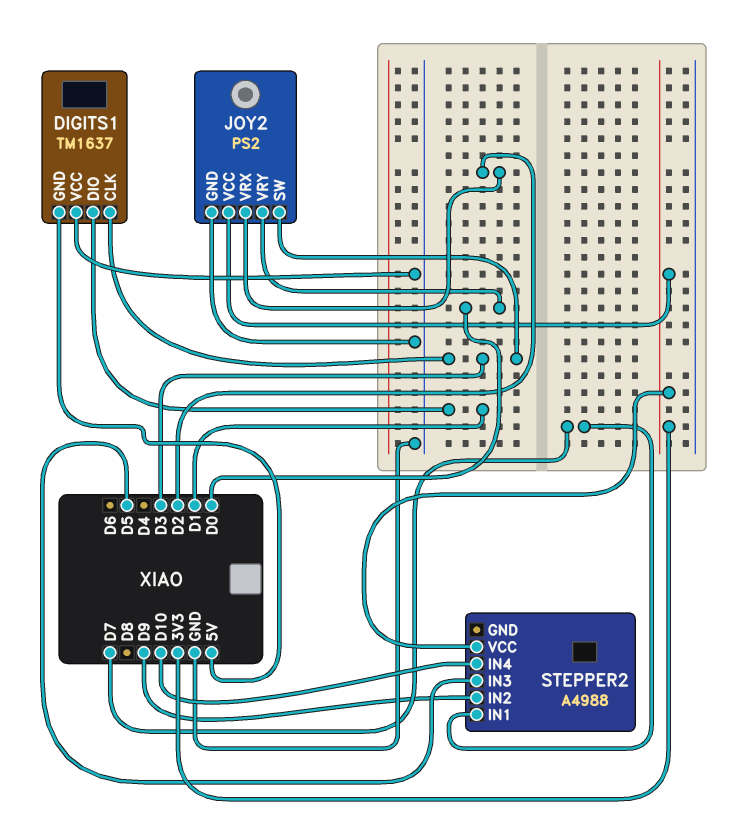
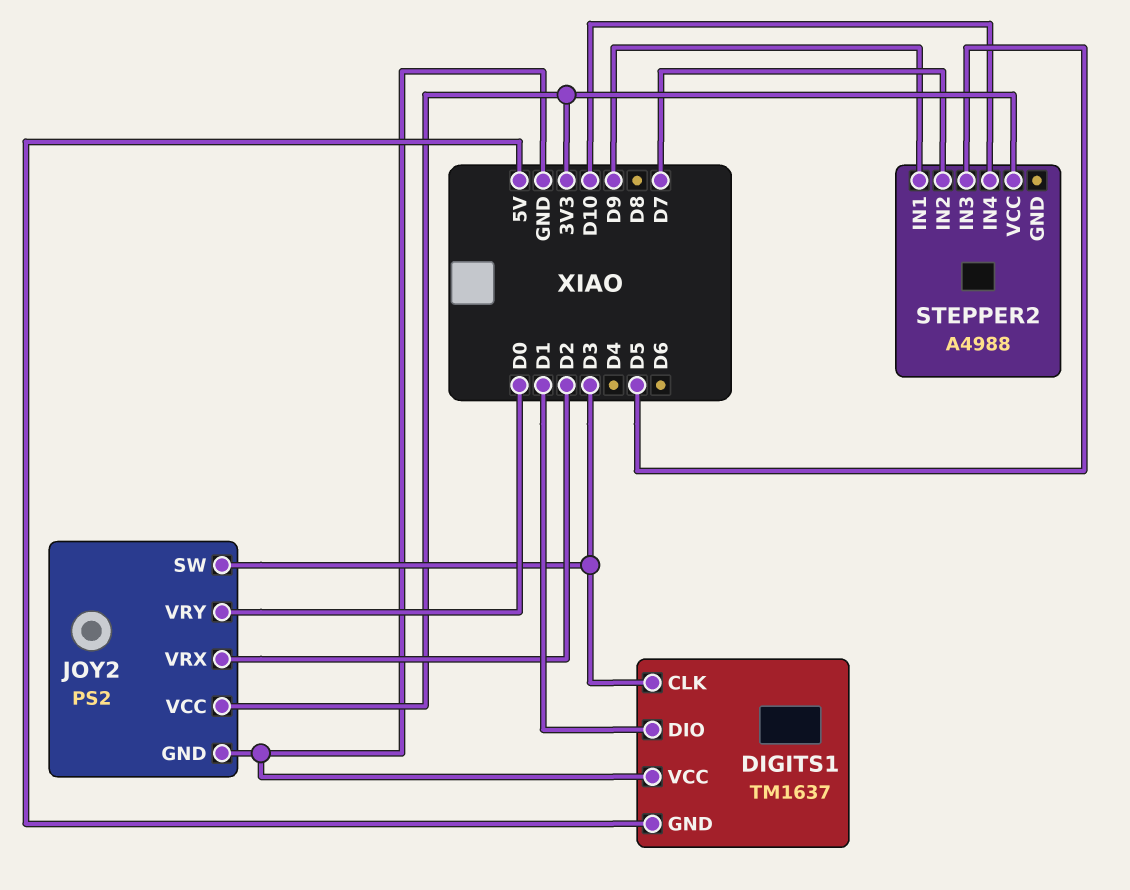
STEPPER2 pin IN1: D7 -> D9
STEPPER2 pin IN2: D9 -> D7

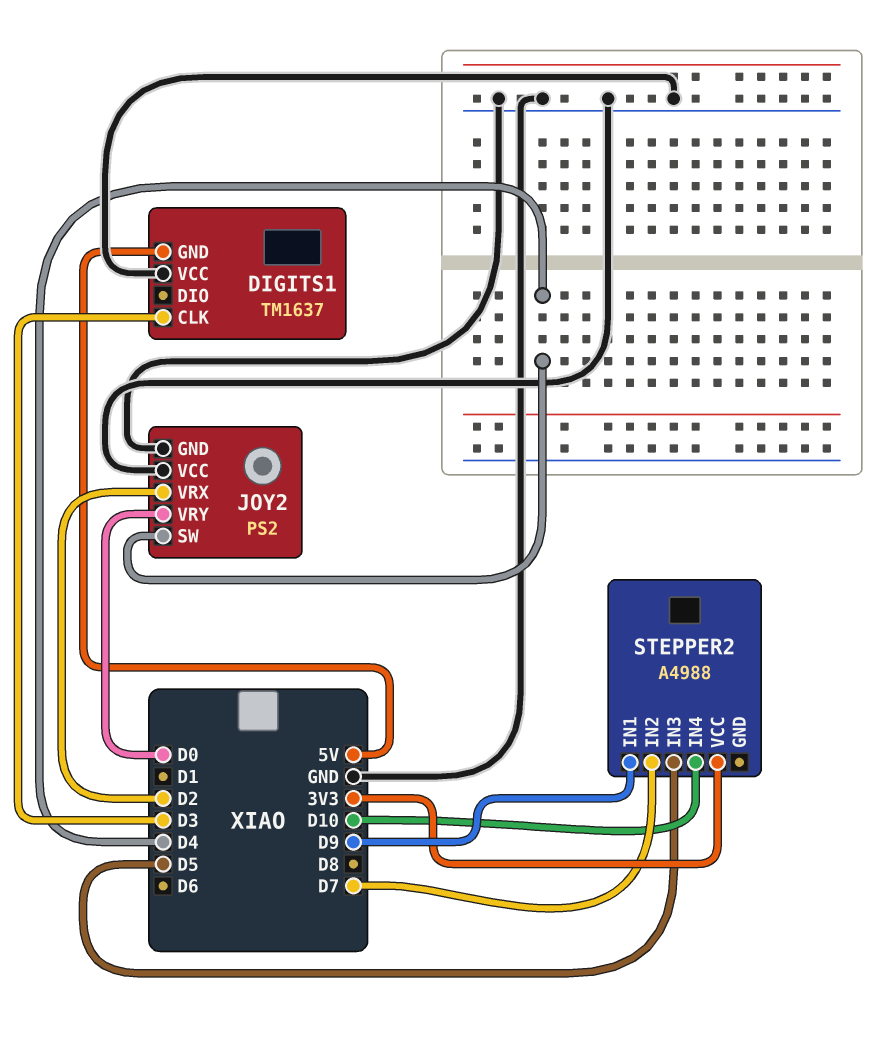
DIGITS1 pin DIO: D1 -> none
JOY2 pin SW: D3 -> D4
JOY2 pin VCC: 3V3 -> GND

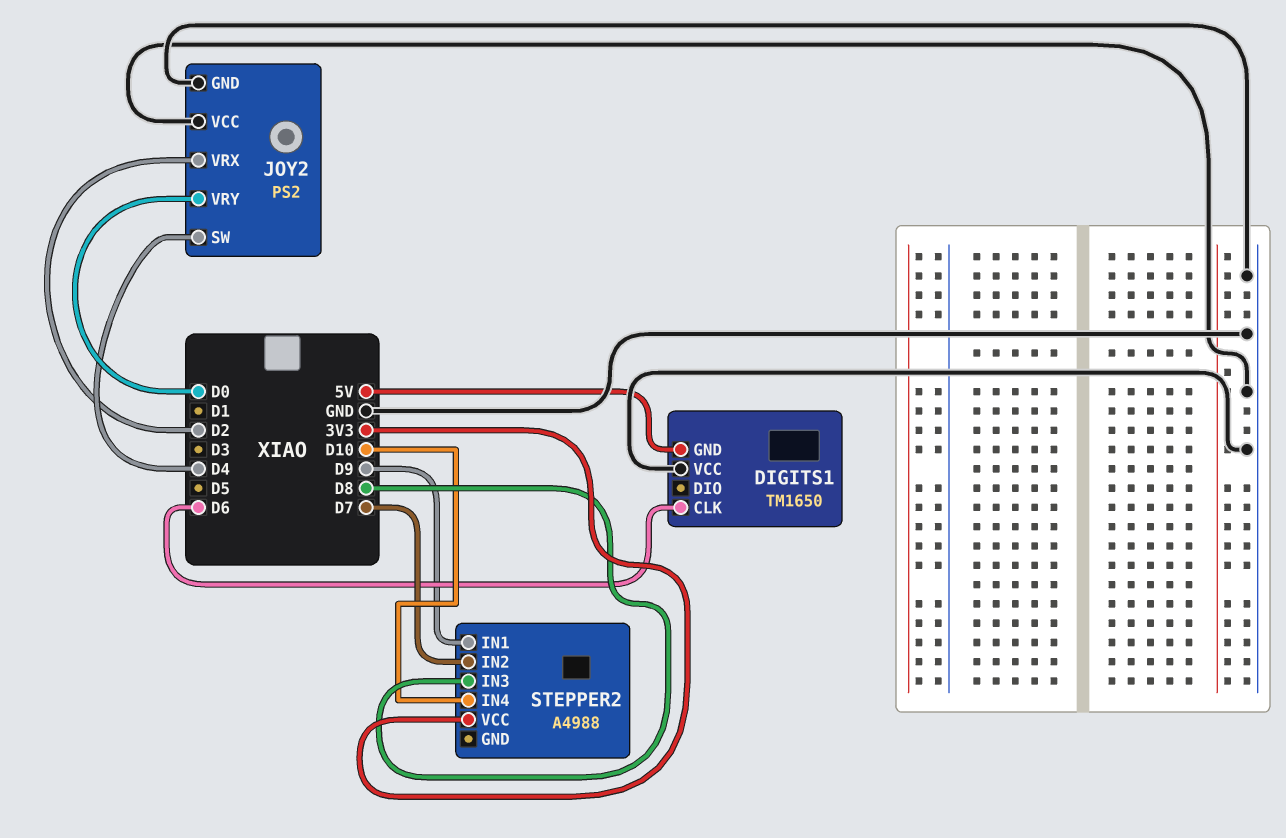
DIGITS1: TM1637 -> TM1650
DIGITS1 pin CLK: D3 -> D6
STEPPER2 pin IN3: D5 -> D8

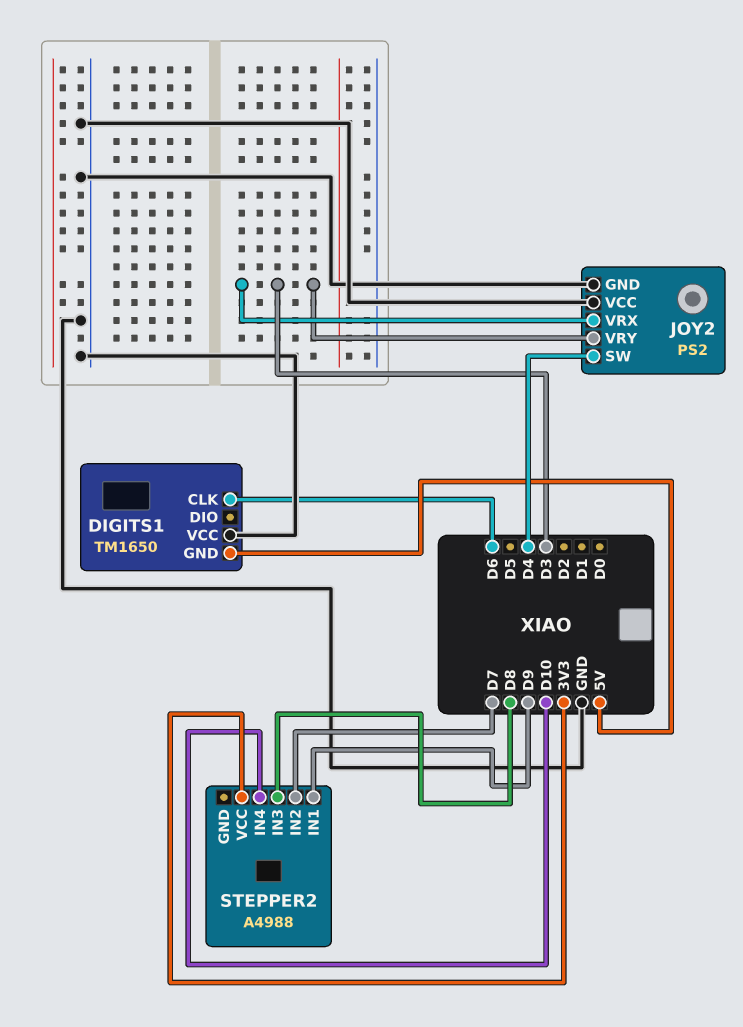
JOY2 pin VRX: D2 -> D3
JOY2 pin VRY: D0 -> D3

